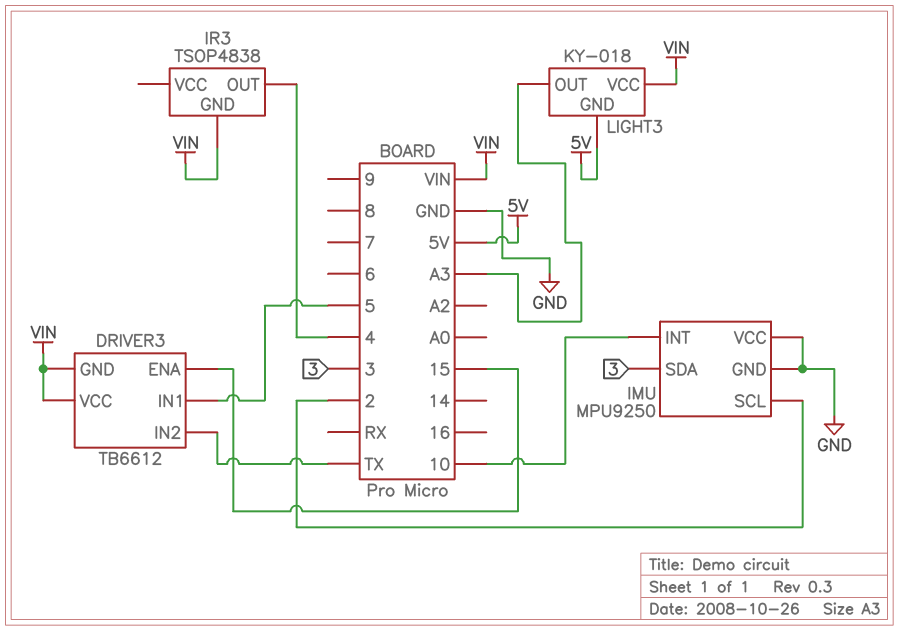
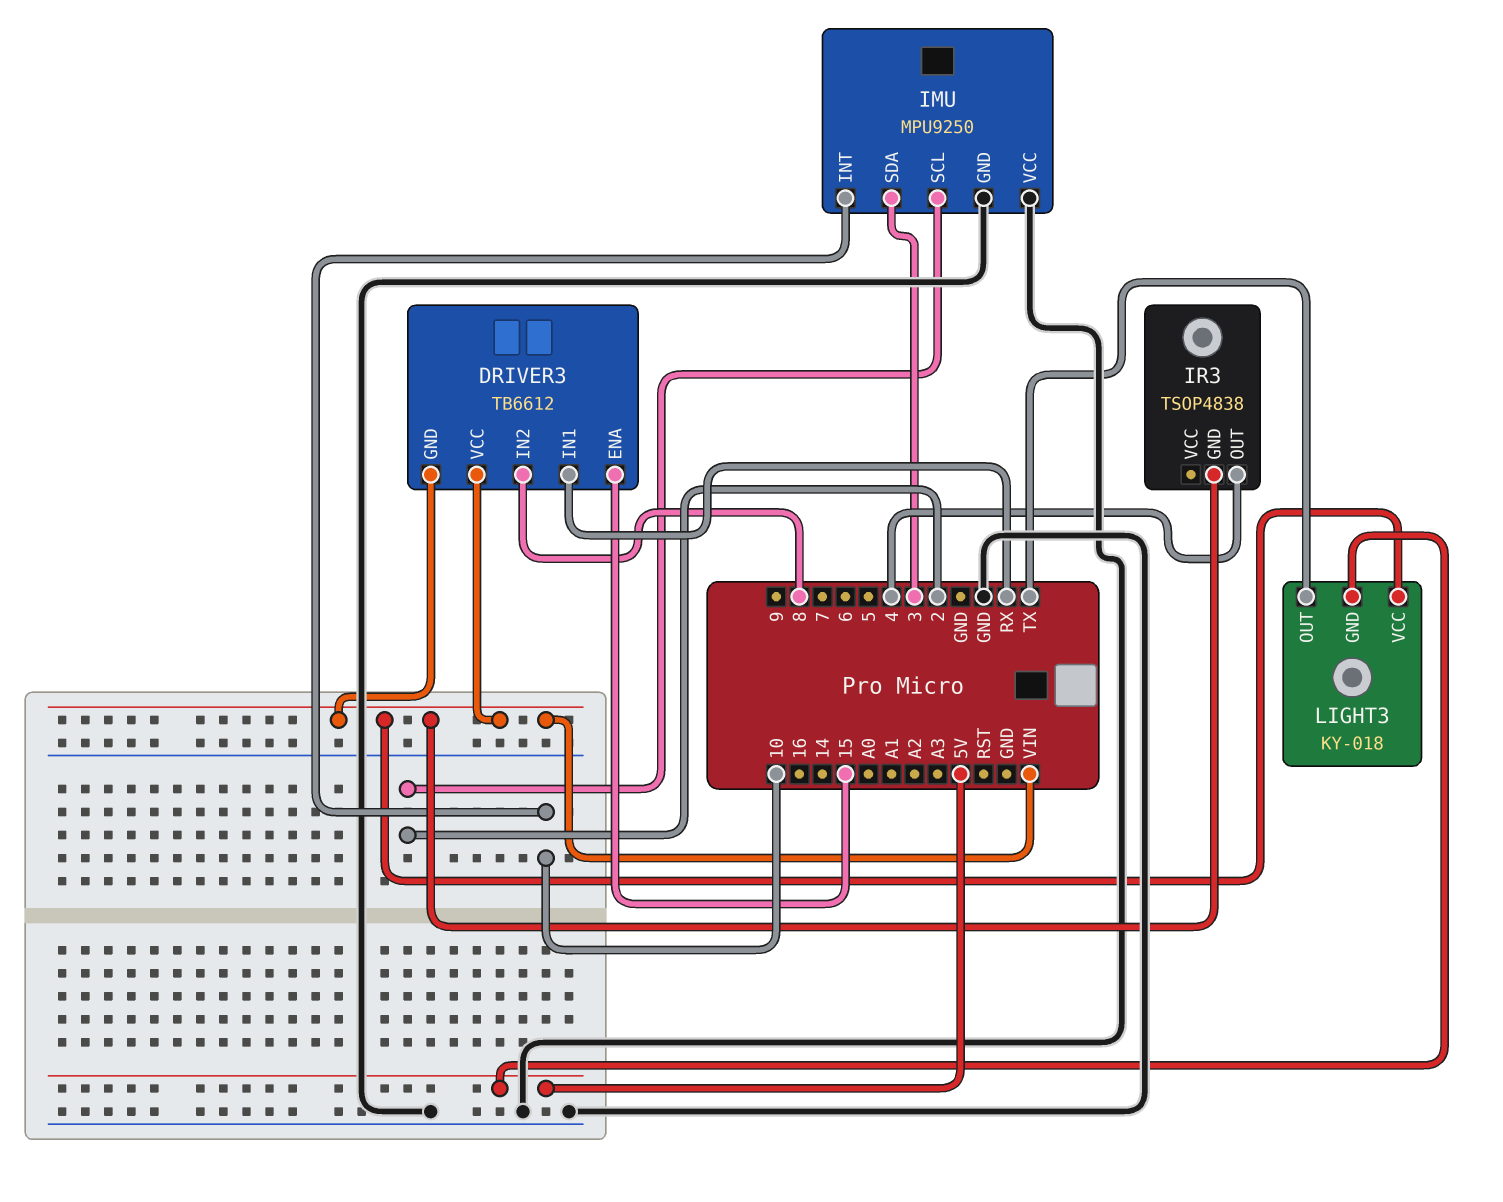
DRIVER3 pin IN1: 5 -> RX
DRIVER3 pin IN2: TX -> 8
LIGHT3 pin OUT: A3 -> TX

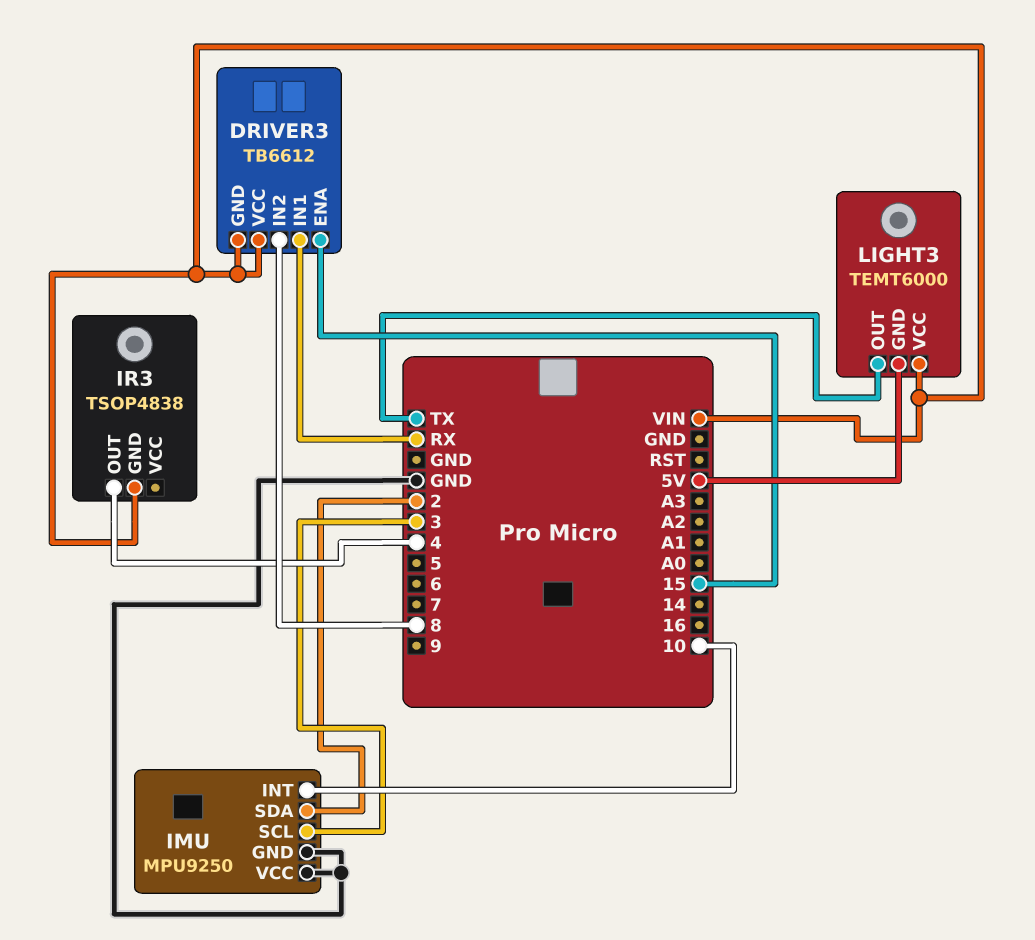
IMU pin SCL: 2 -> 3
IMU pin SDA: 3 -> 2
LIGHT3: KY-018 -> TEMT6000

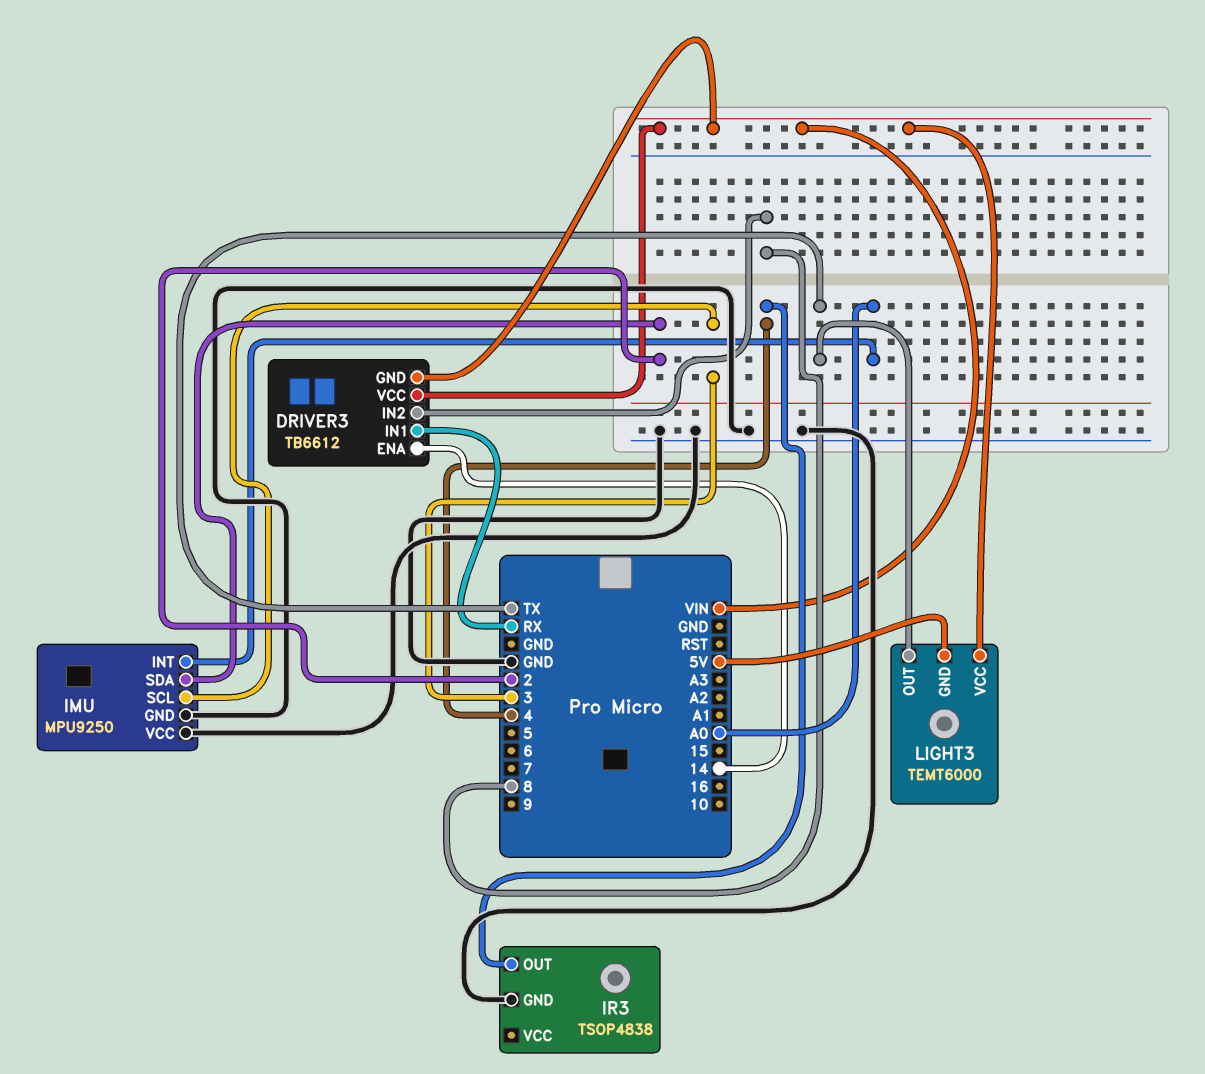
DRIVER3 pin ENA: 15 -> 14
IMU pin INT: 10 -> A0
IR3 pin GND: VIN -> GND

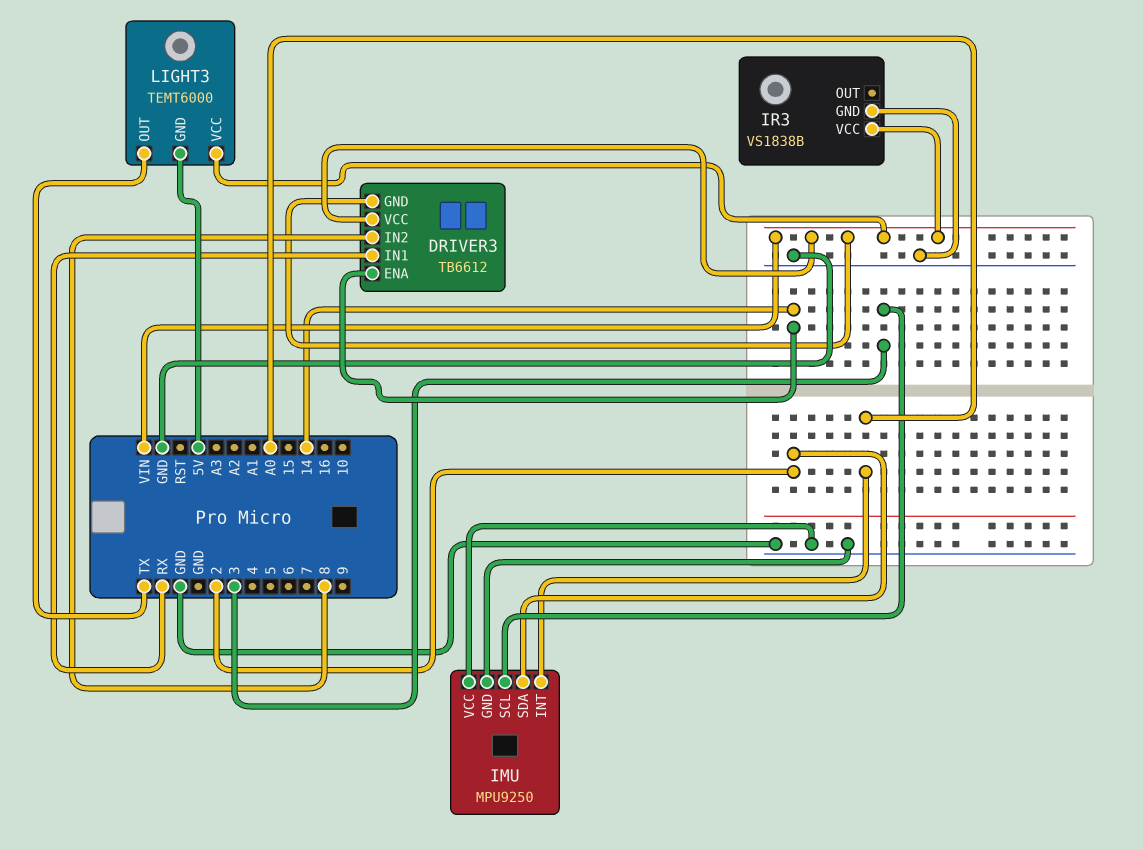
IR3: TSOP4838 -> VS1838B
IR3 pin OUT: 4 -> none
IR3 pin VCC: none -> VIN

